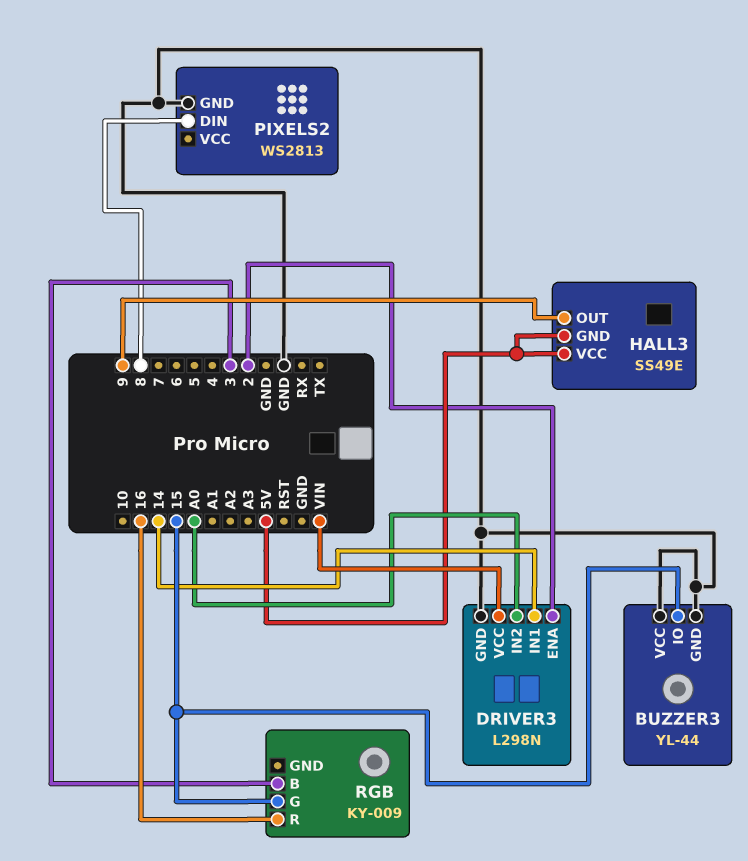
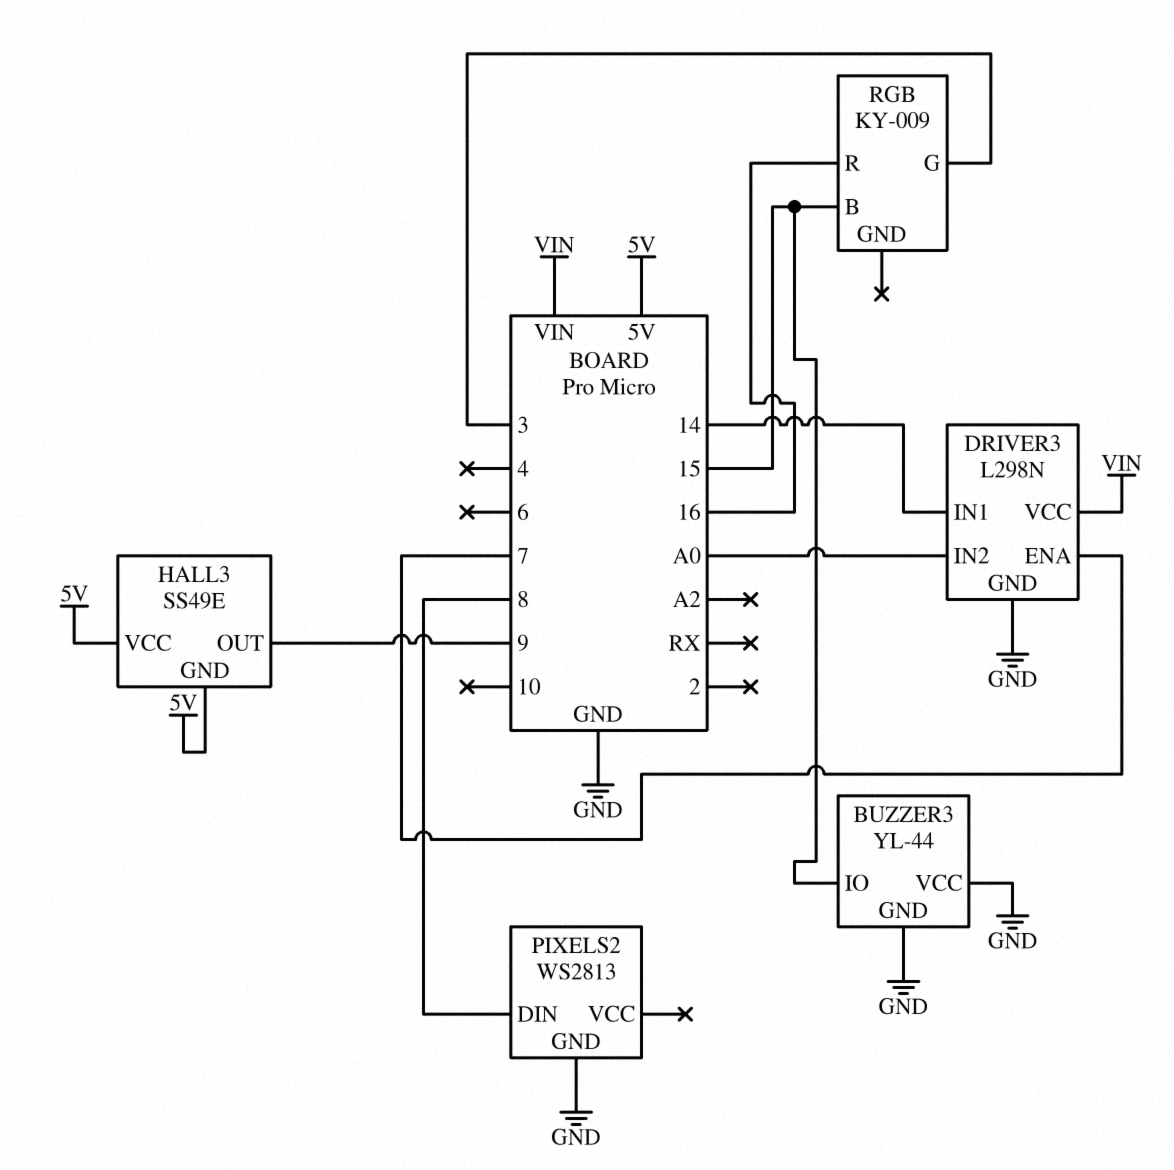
DRIVER3 pin ENA: 2 -> 7
RGB pin B: 3 -> 15
RGB pin G: 15 -> 3

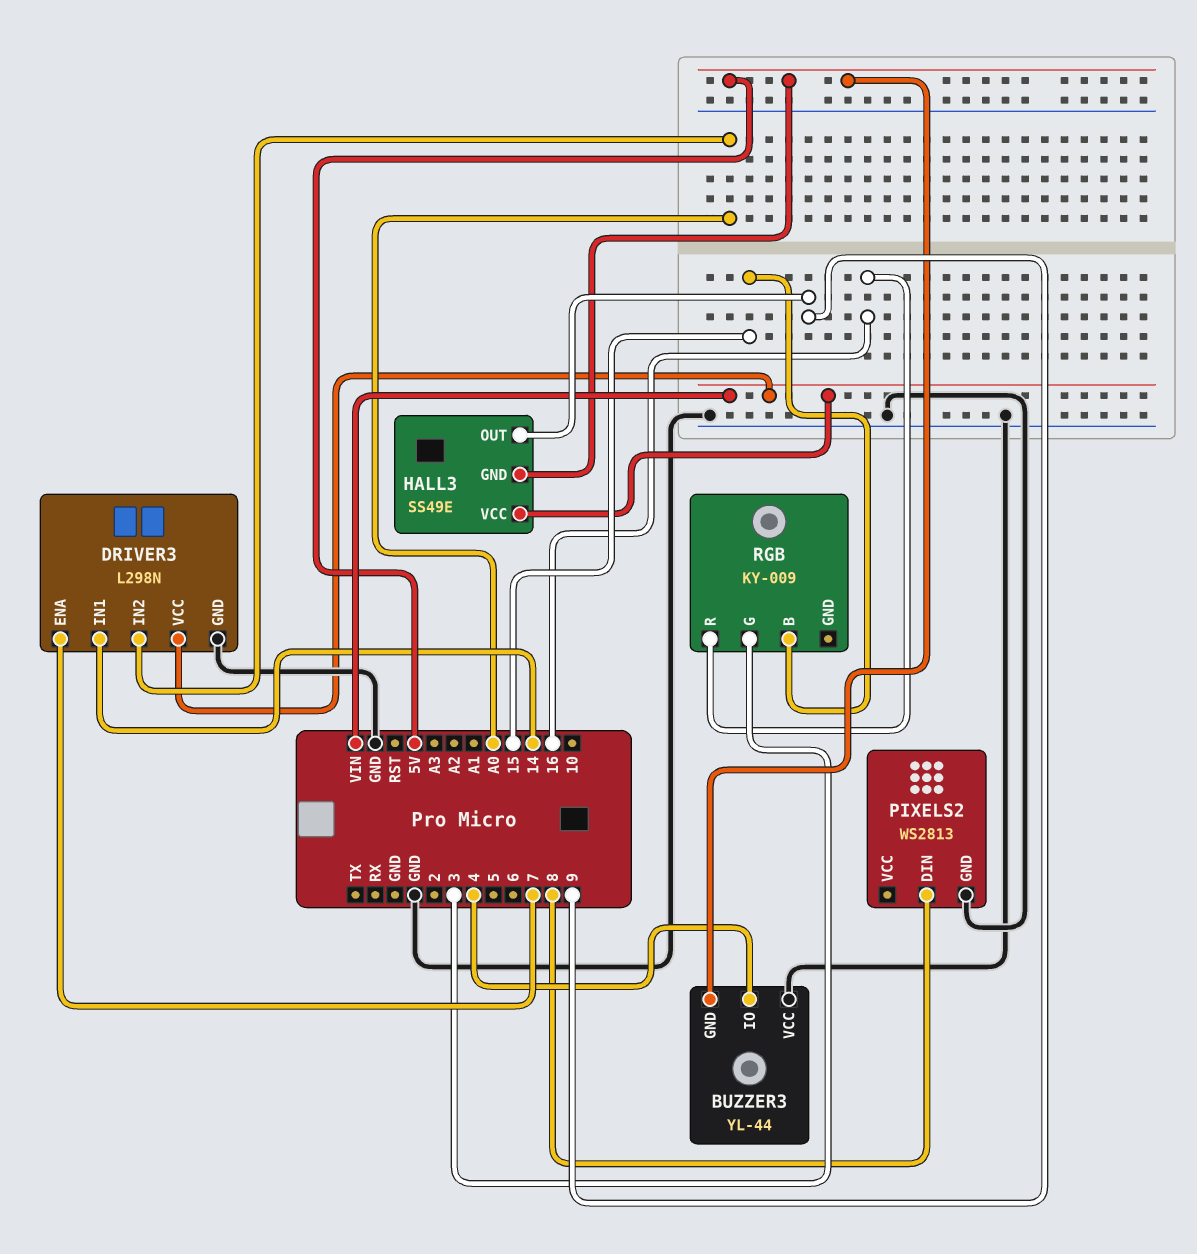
BUZZER3 pin GND: GND -> 5V
BUZZER3 pin IO: 15 -> 4
HALL3 pin VCC: 5V -> VIN

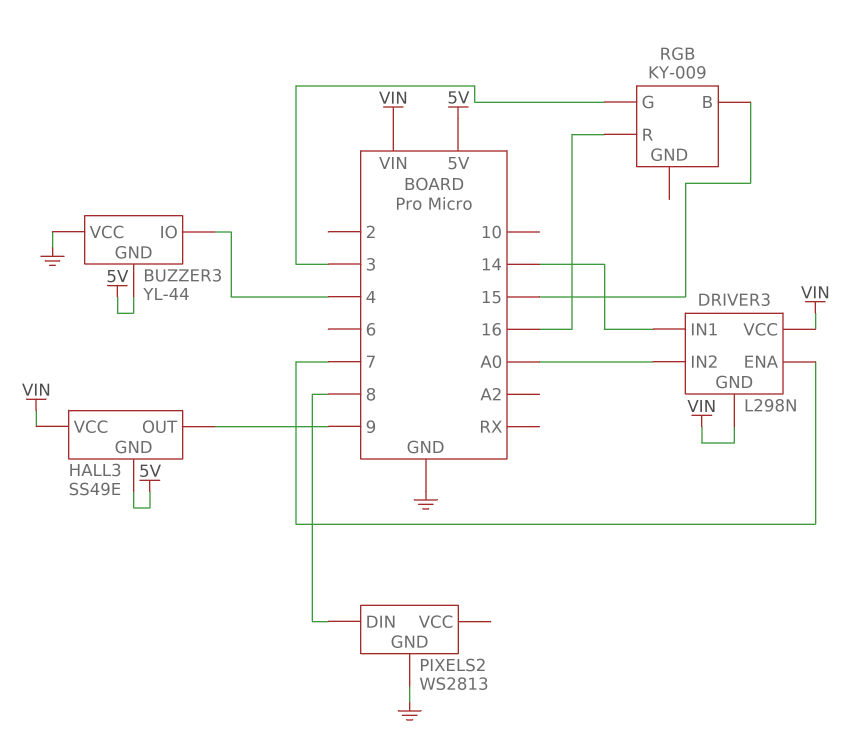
DRIVER3 pin GND: GND -> VIN

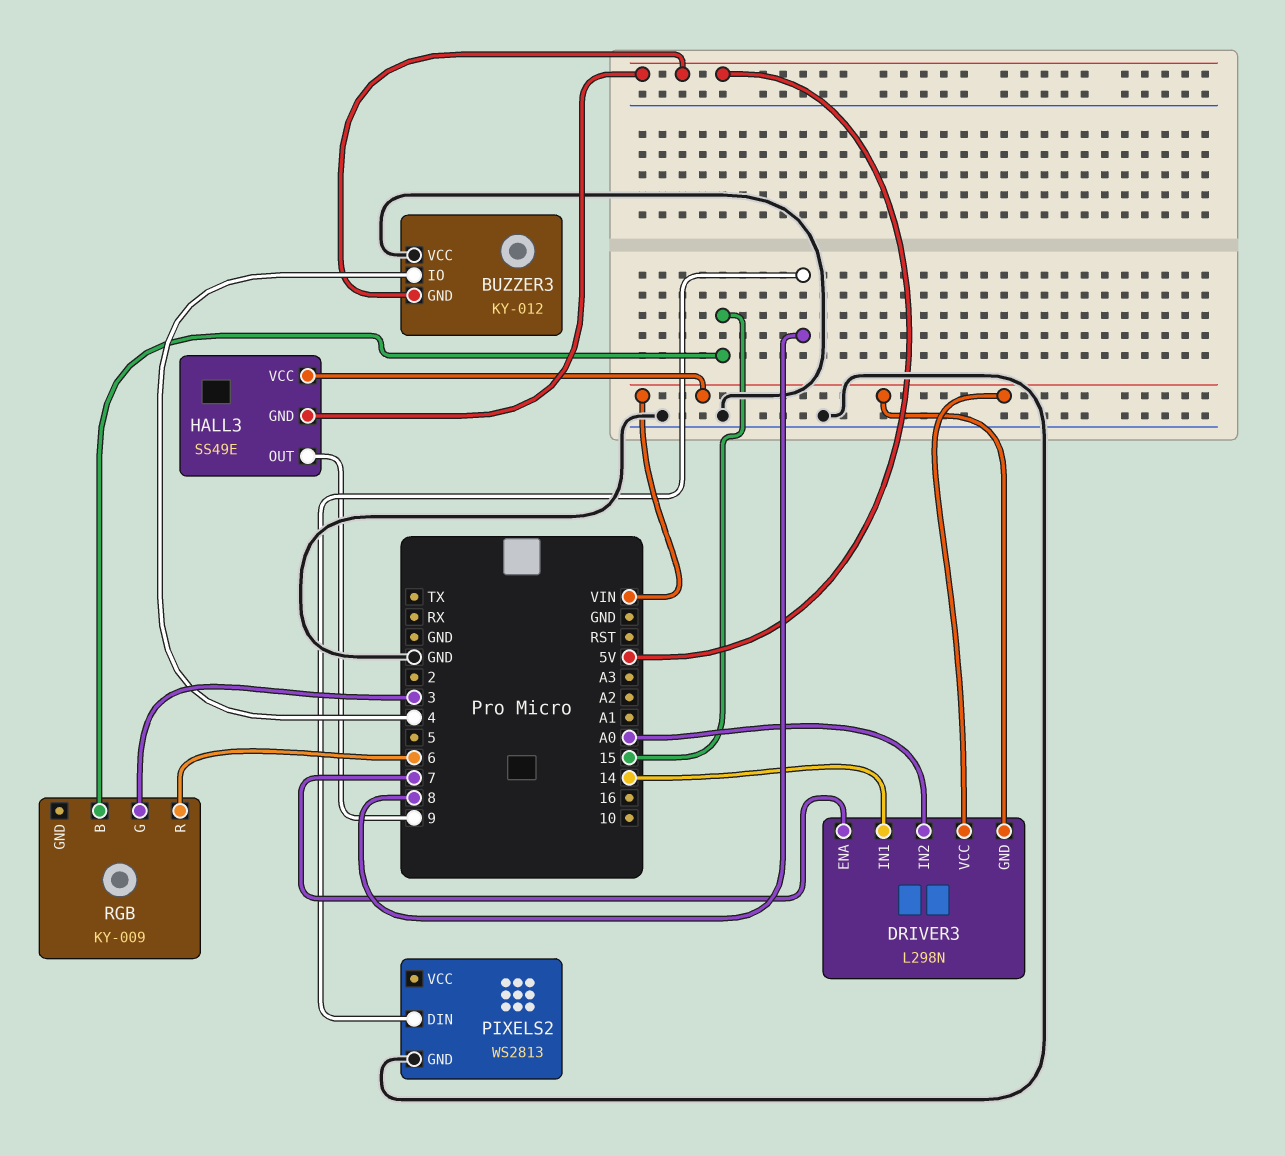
BUZZER3: YL-44 -> KY-012
RGB pin R: 16 -> 6

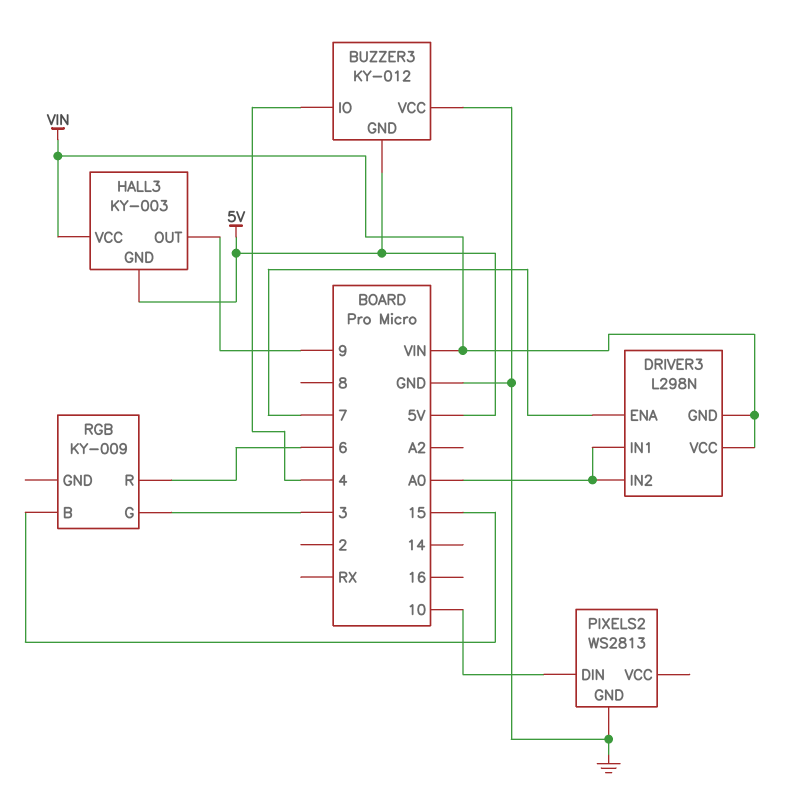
DRIVER3 pin IN1: 14 -> A0
HALL3: SS49E -> KY-003
PIXELS2 pin DIN: 8 -> 10

